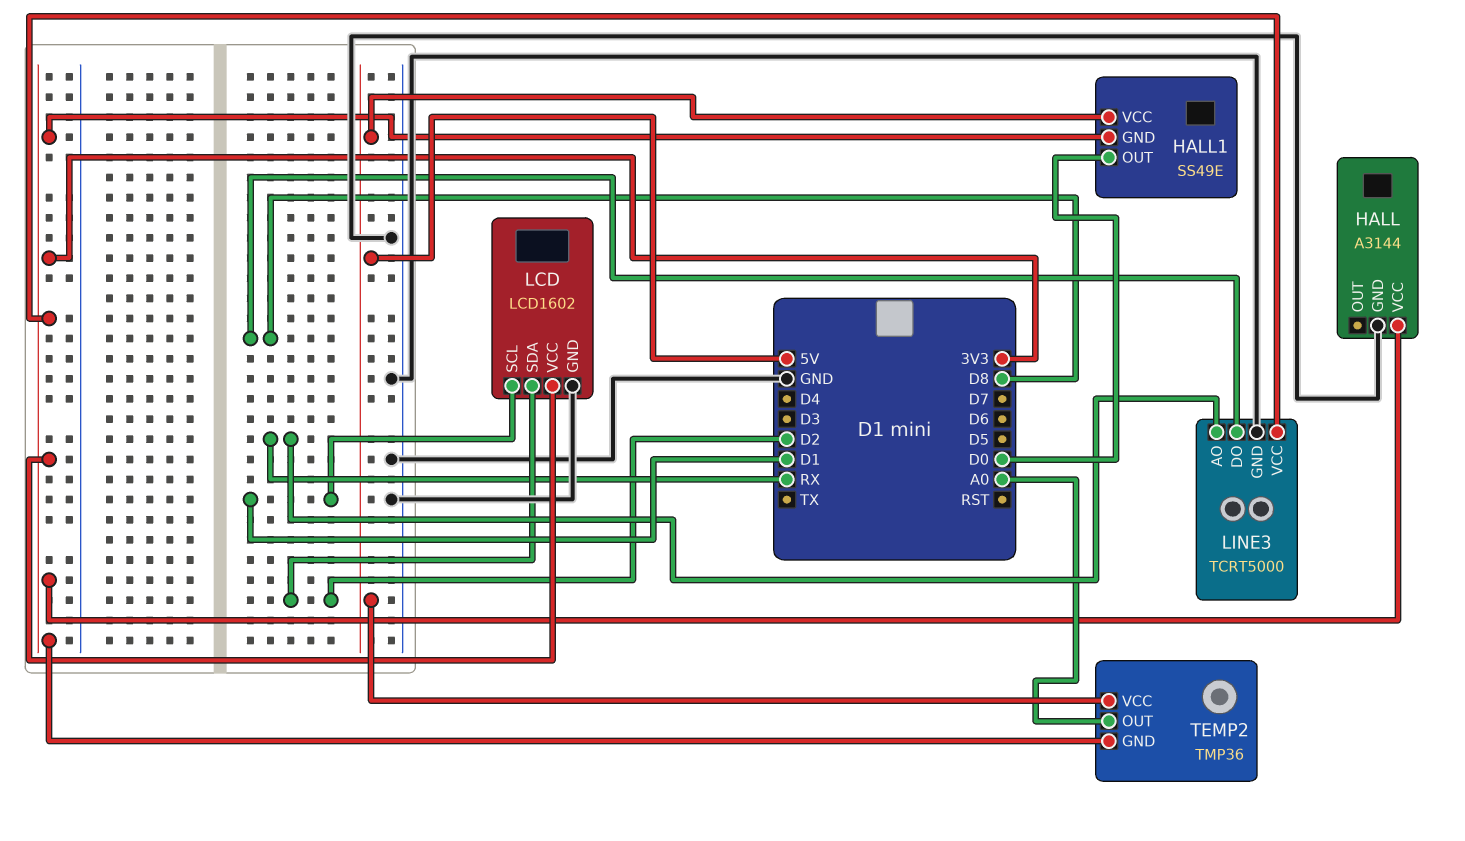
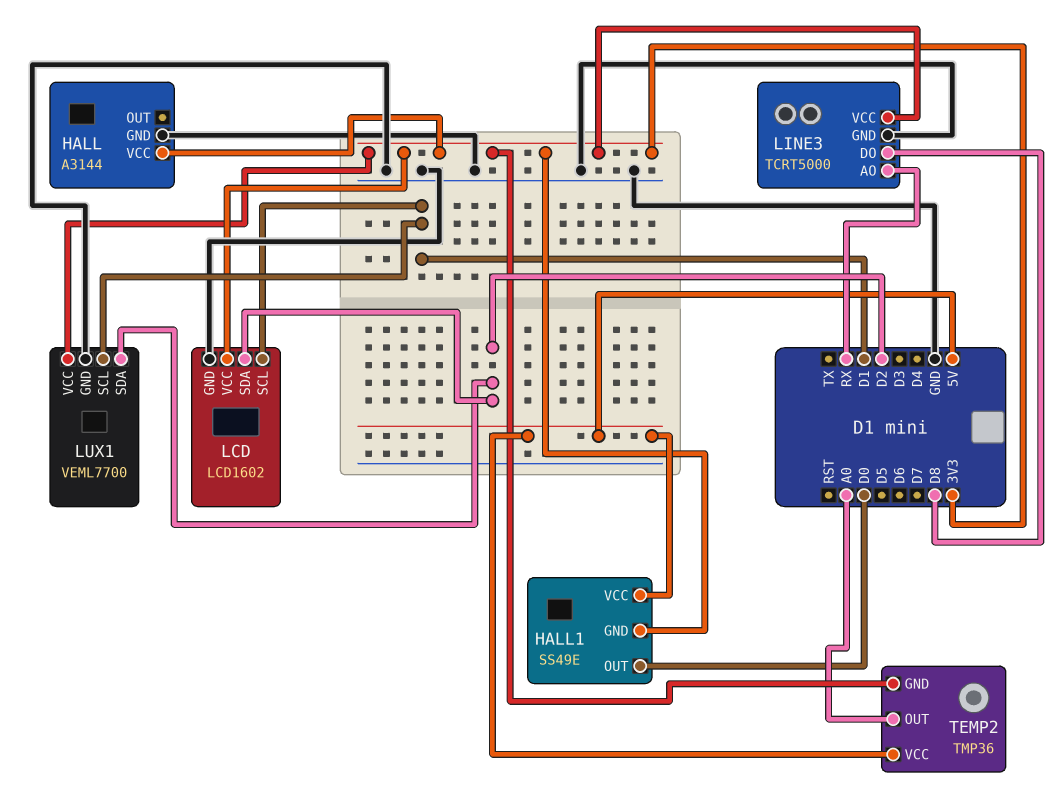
LUX1: none -> VEML7700
LUX1 pin GND: none -> GND
LUX1 pin SCL: none -> D1
LUX1 pin SDA: none -> D2
LUX1 pin VCC: none -> 3V3

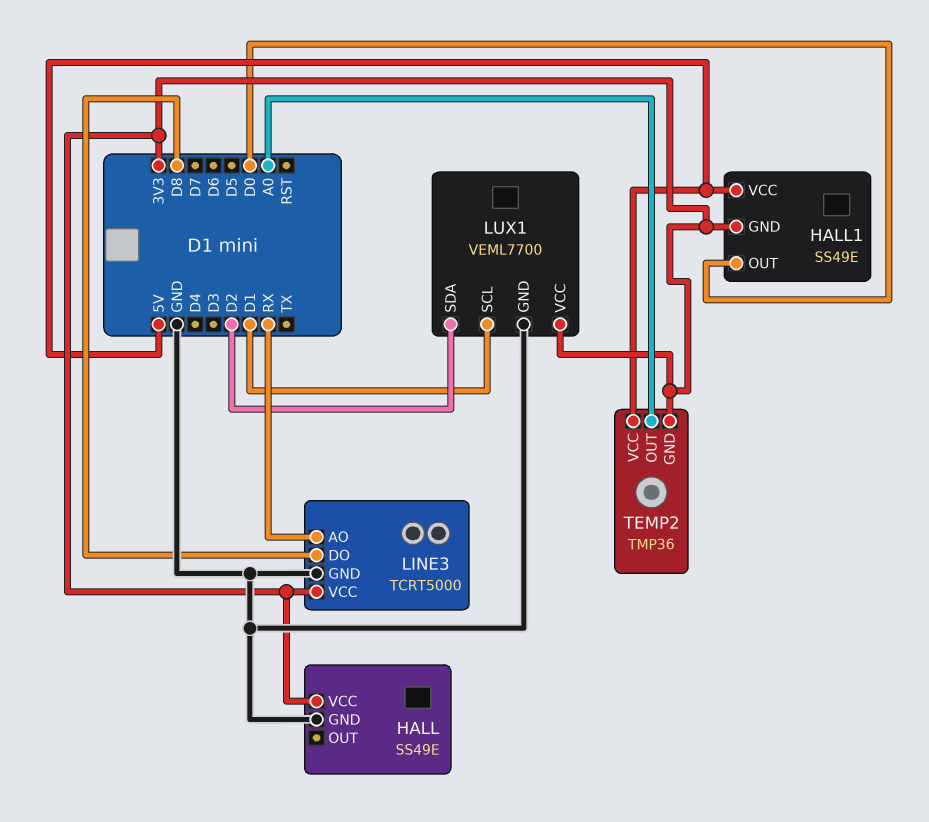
HALL: A3144 -> SS49E
LCD: LCD1602 -> none
LCD pin GND: GND -> none
LCD pin SCL: D1 -> none
LCD pin SDA: D2 -> none
LCD pin VCC: 3V3 -> none

